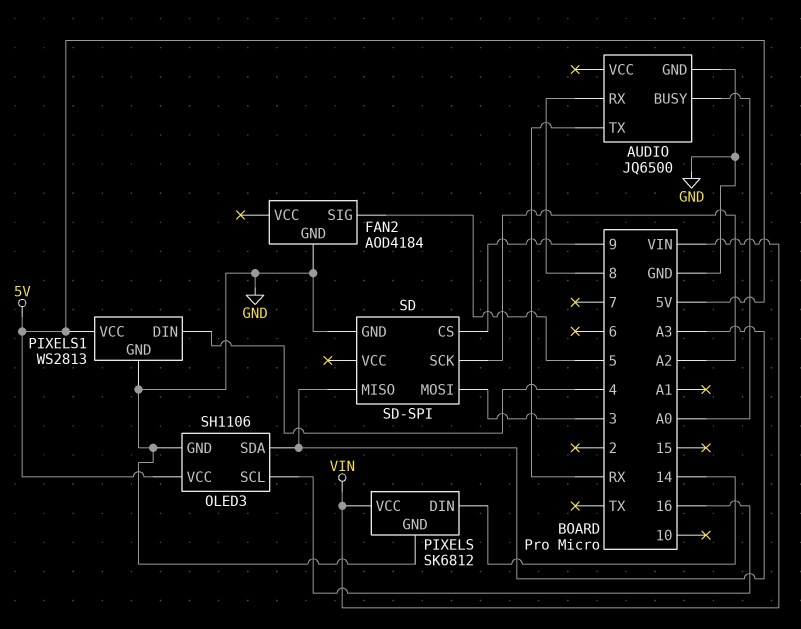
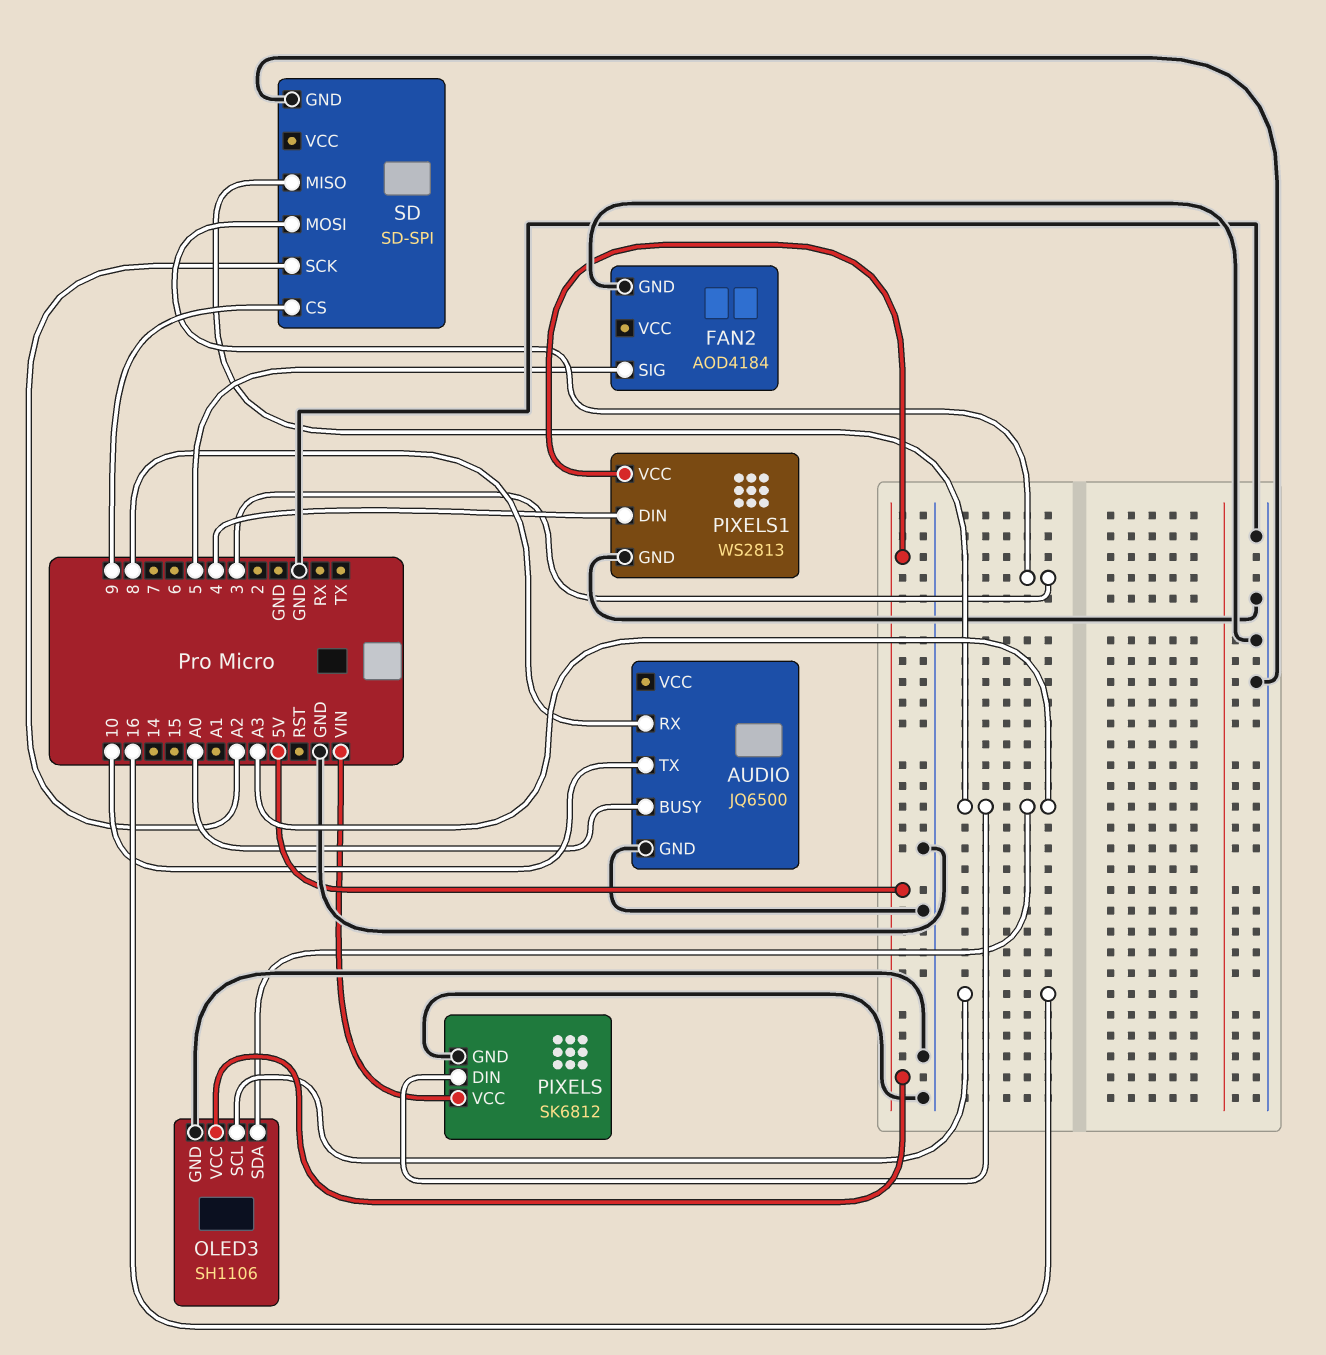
AUDIO pin TX: RX -> 10
PIXELS pin DIN: 14 -> A3

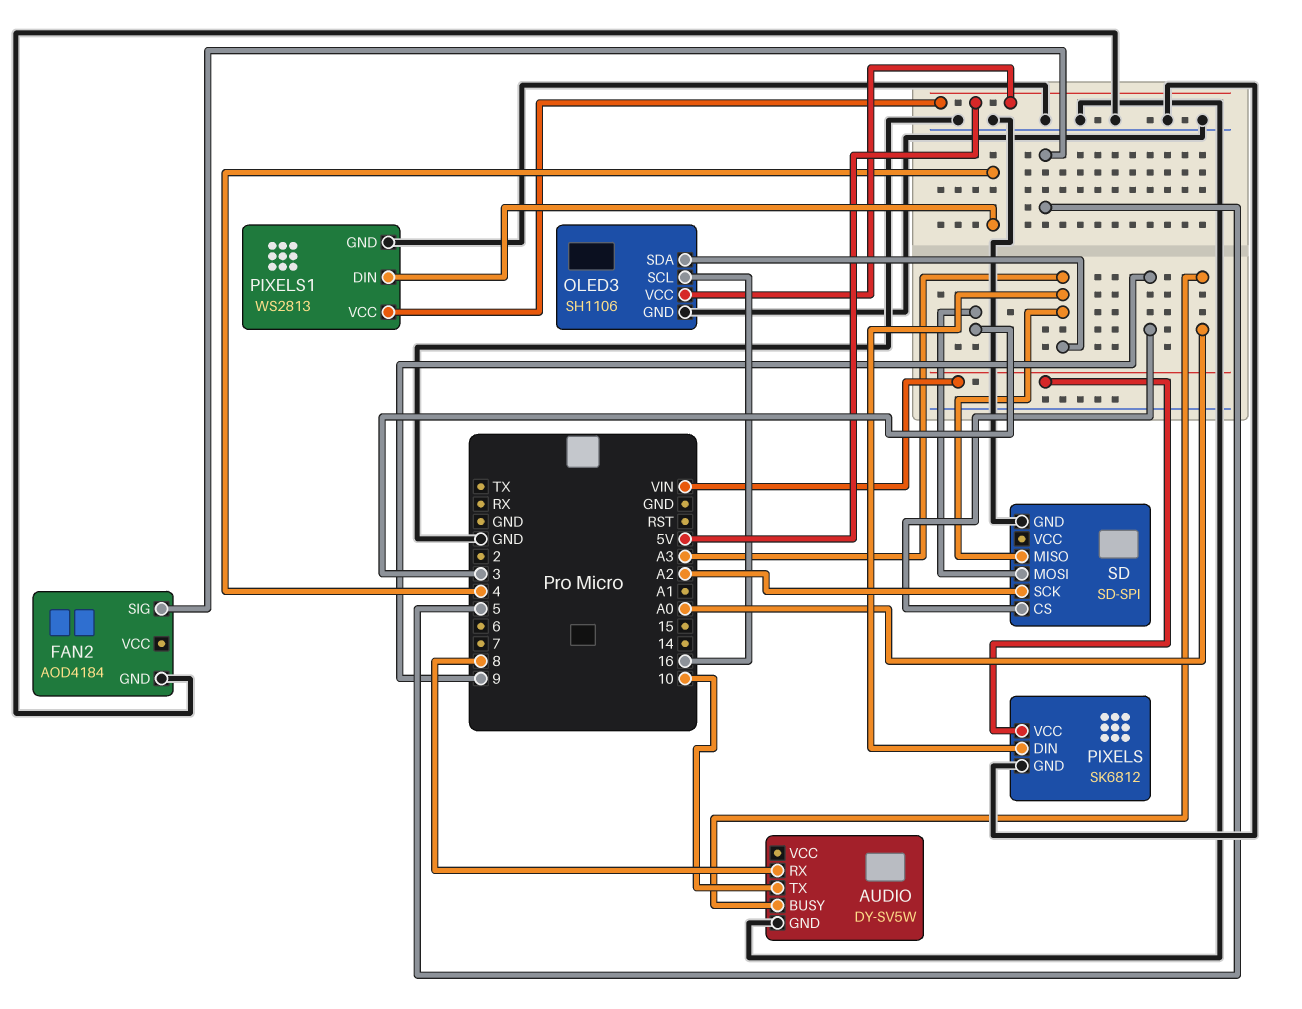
AUDIO: JQ6500 -> DY-SV5W

